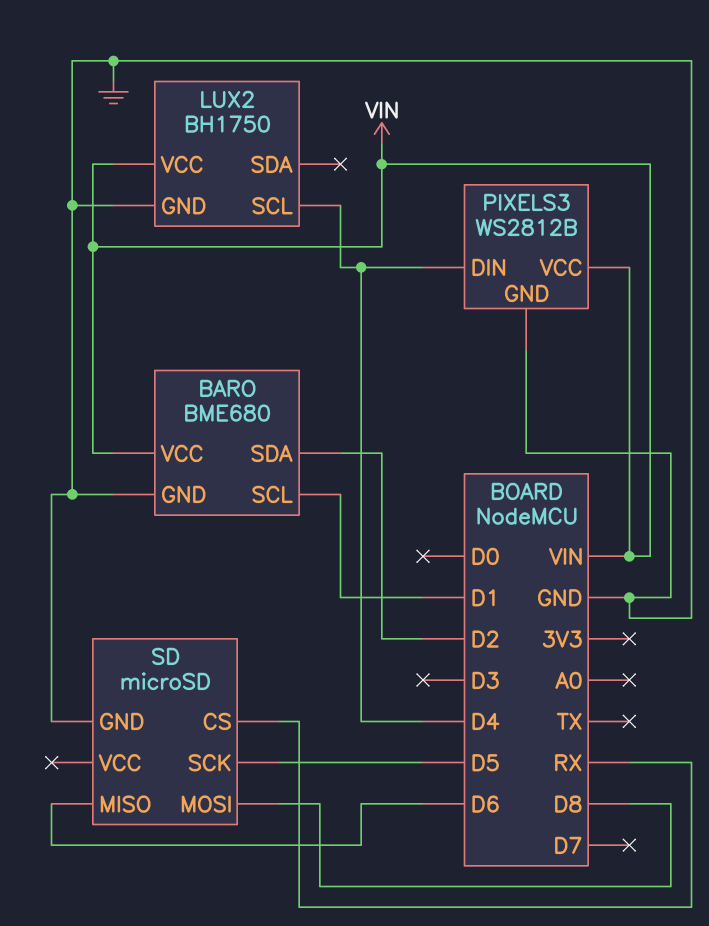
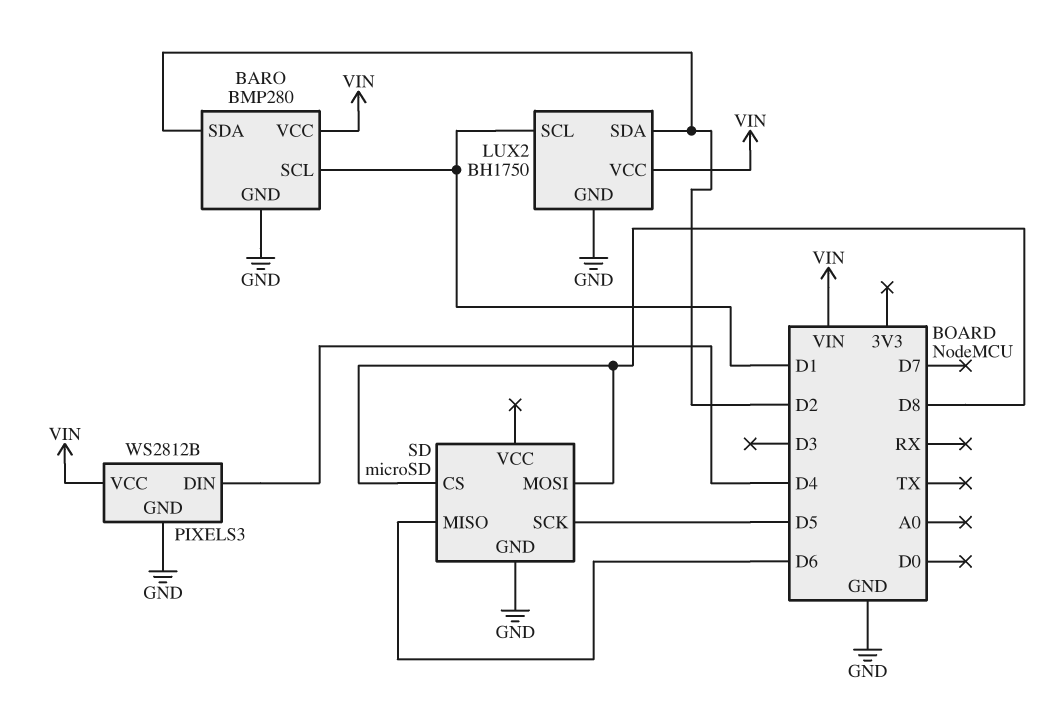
BARO: BME680 -> BMP280
LUX2 pin SCL: D4 -> D1
LUX2 pin SDA: none -> D2
SD pin CS: RX -> D8

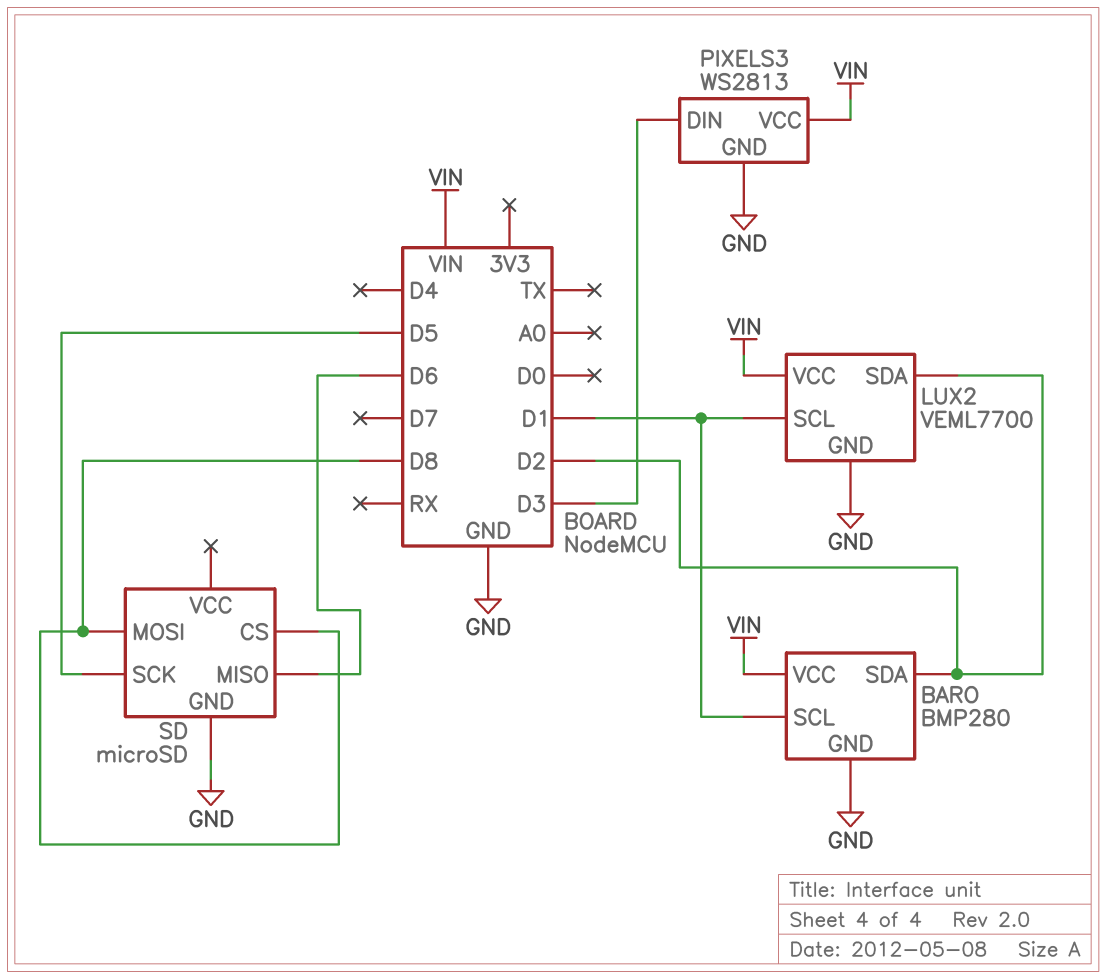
LUX2: BH1750 -> VEML7700
PIXELS3: WS2812B -> WS2813
PIXELS3 pin DIN: D4 -> D3

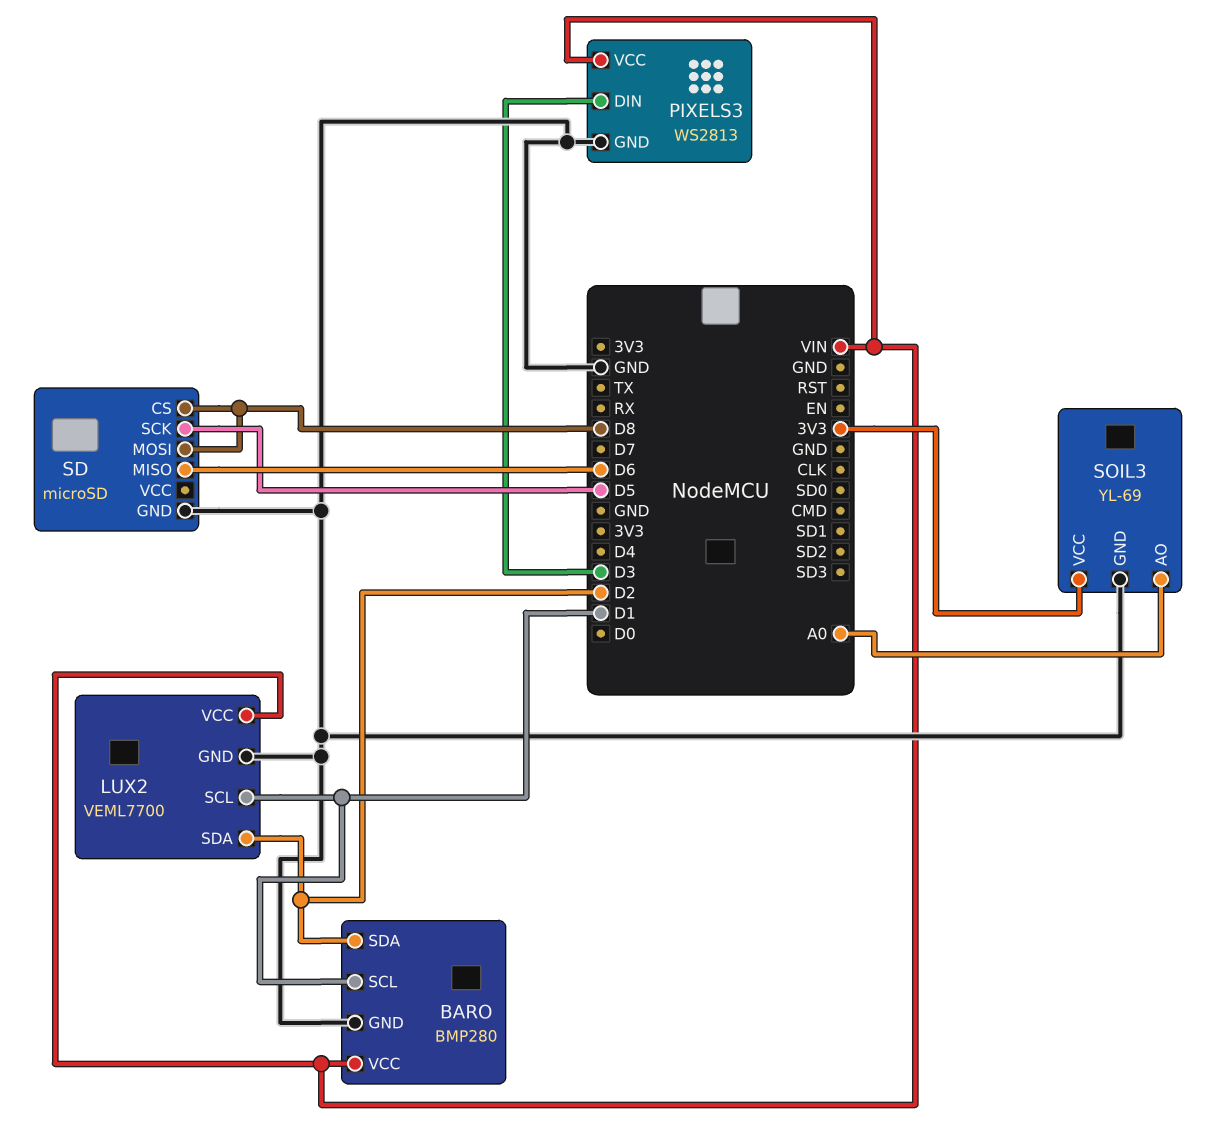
SOIL3: none -> YL-69
SOIL3 pin AO: none -> A0
SOIL3 pin GND: none -> GND
SOIL3 pin VCC: none -> 3V3

